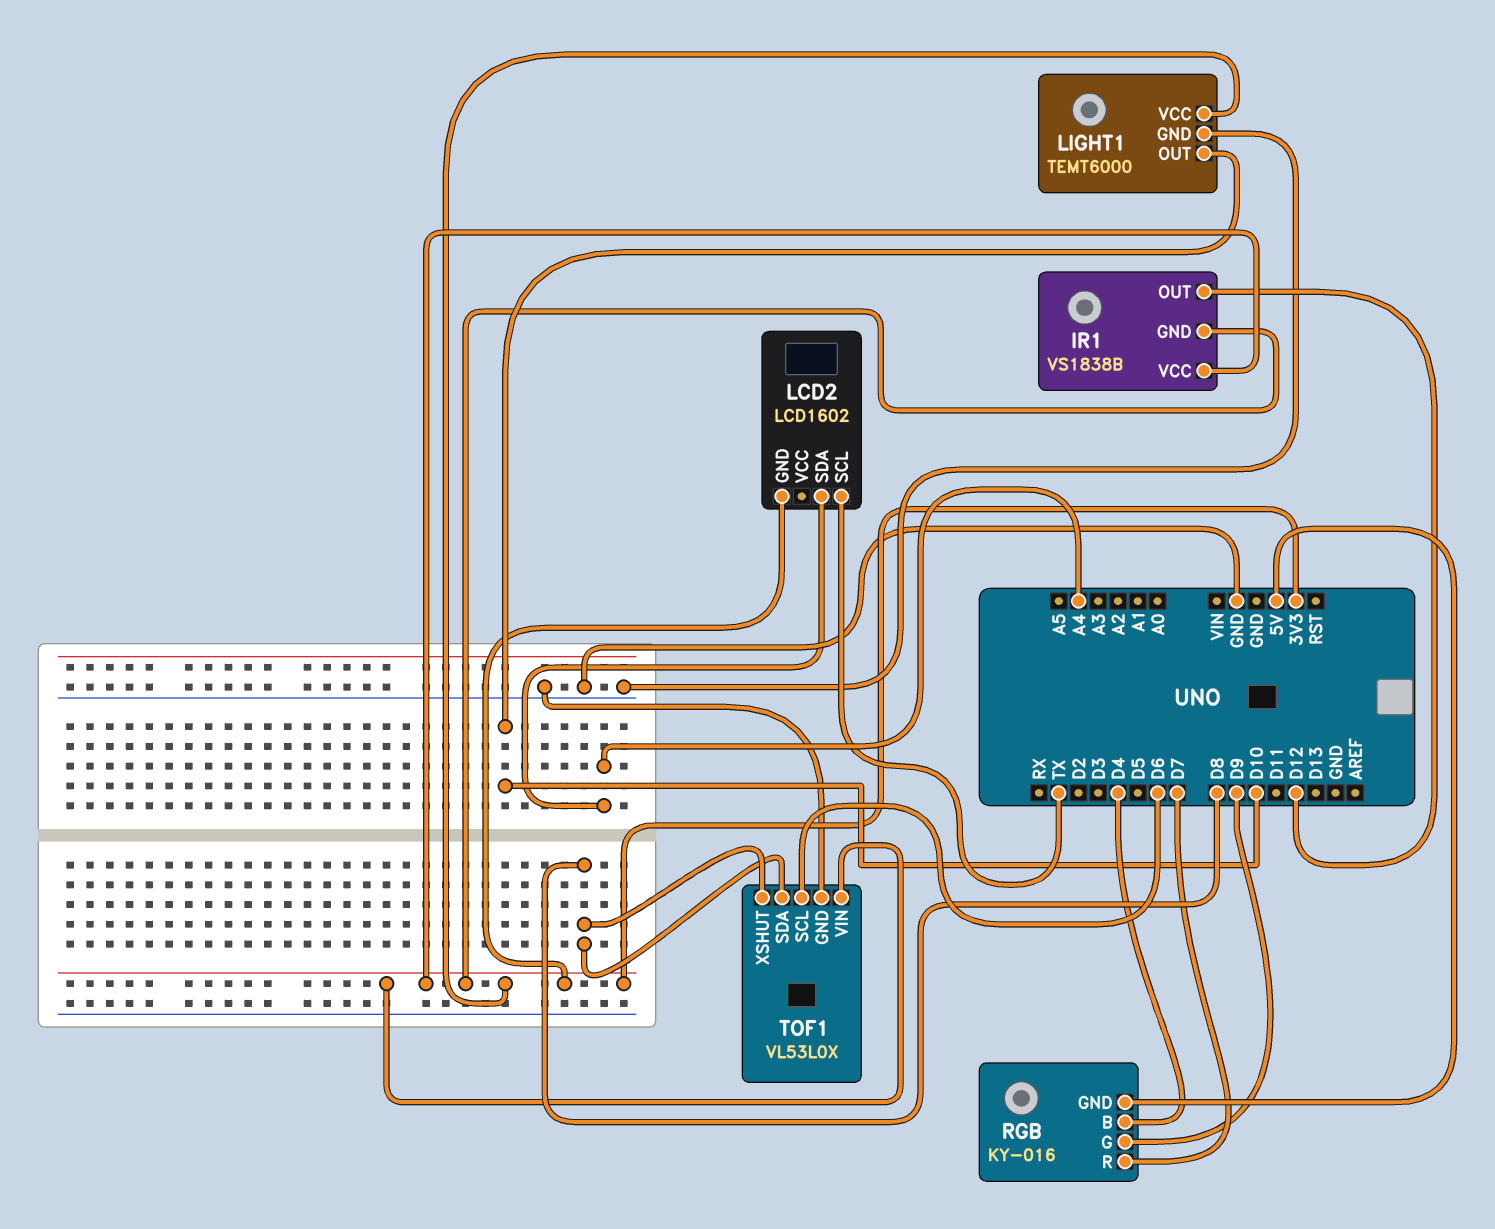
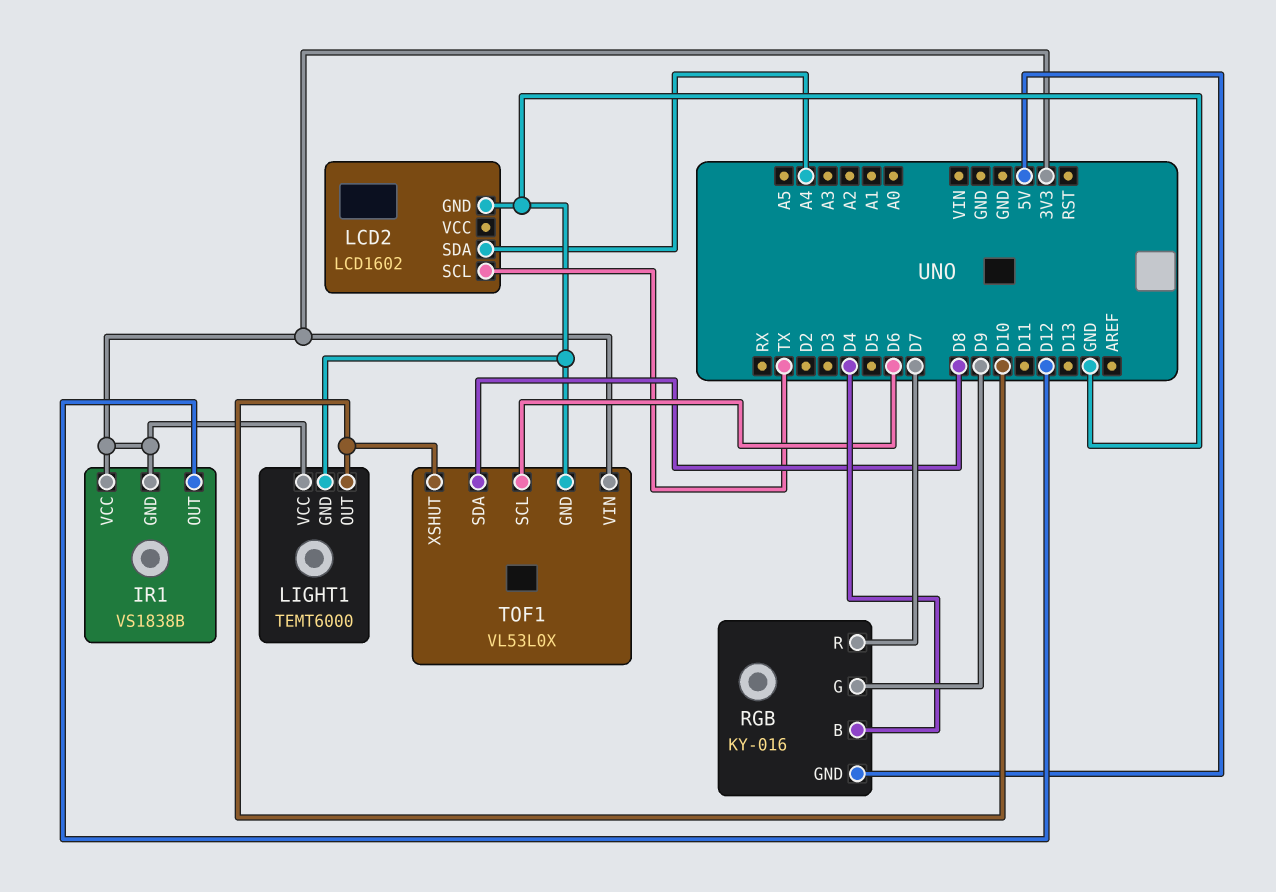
LCD2 pin GND: 3V3 -> GND
TOF1 pin XSHUT: D8 -> D10

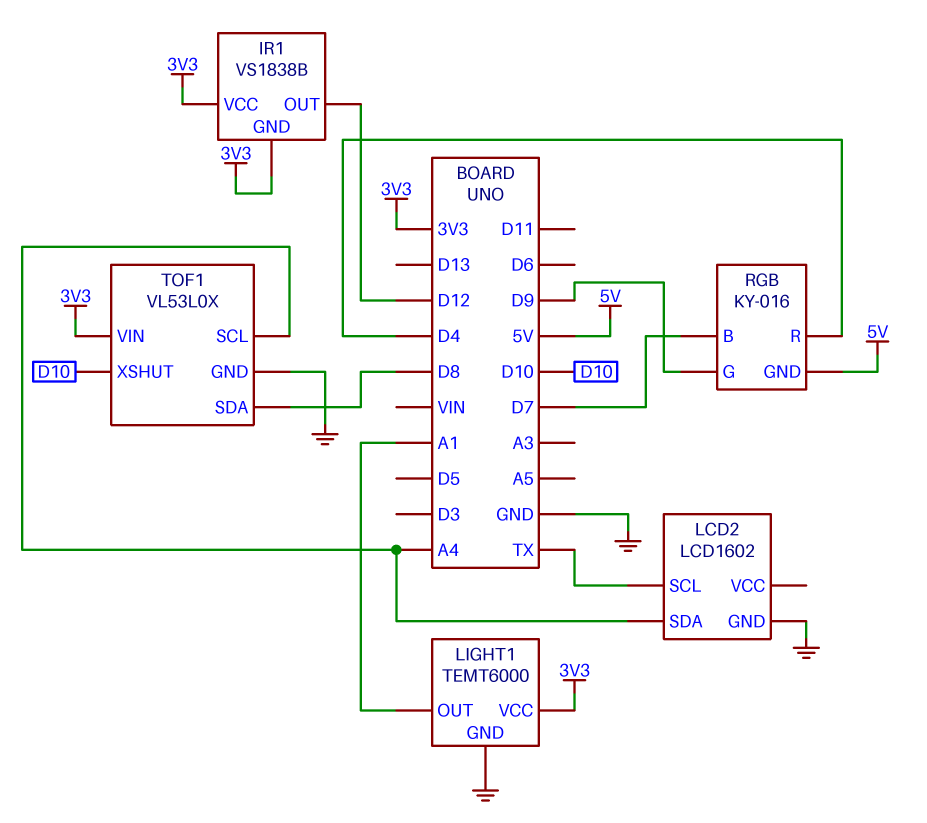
LIGHT1 pin OUT: D10 -> A1
RGB pin B: D4 -> D7
RGB pin R: D7 -> D4
TOF1 pin SCL: D6 -> A4

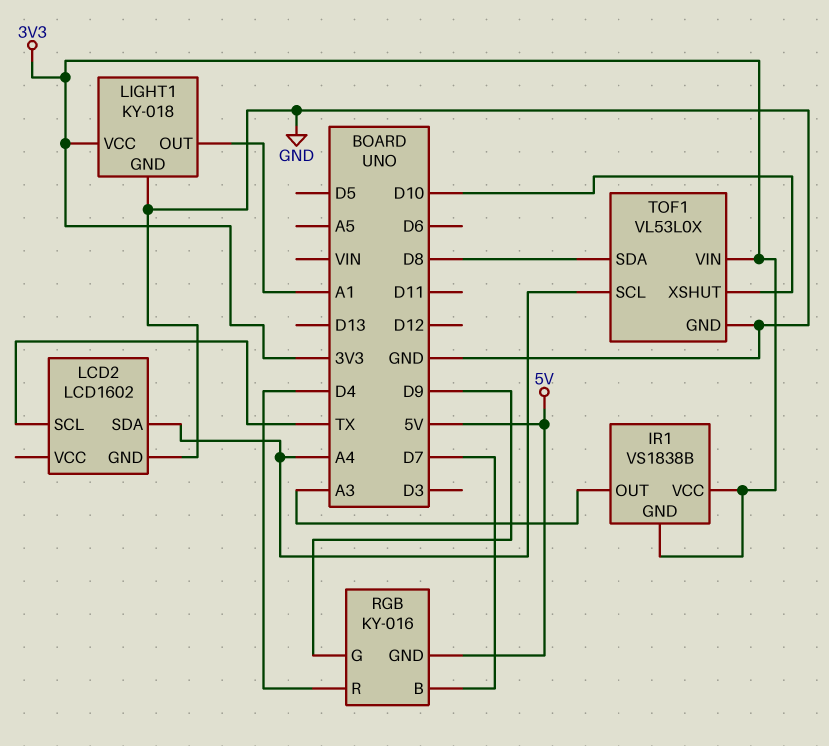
IR1 pin OUT: D12 -> A3
LIGHT1: TEMT6000 -> KY-018

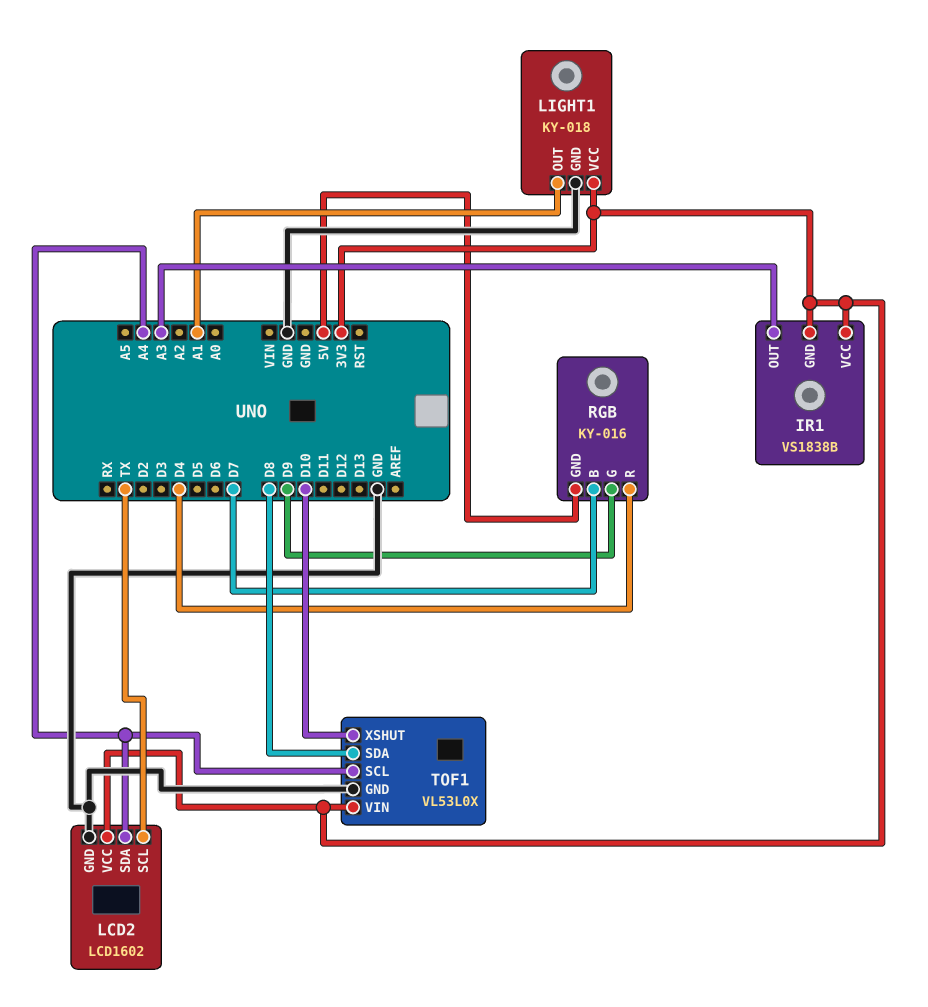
LCD2 pin VCC: none -> 3V3

